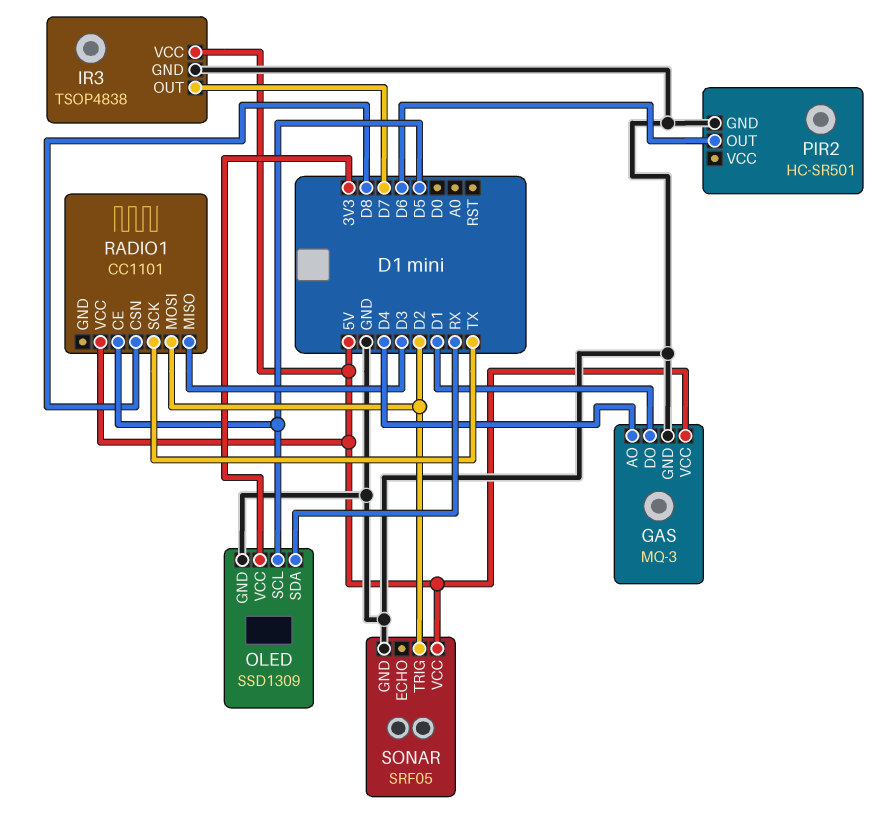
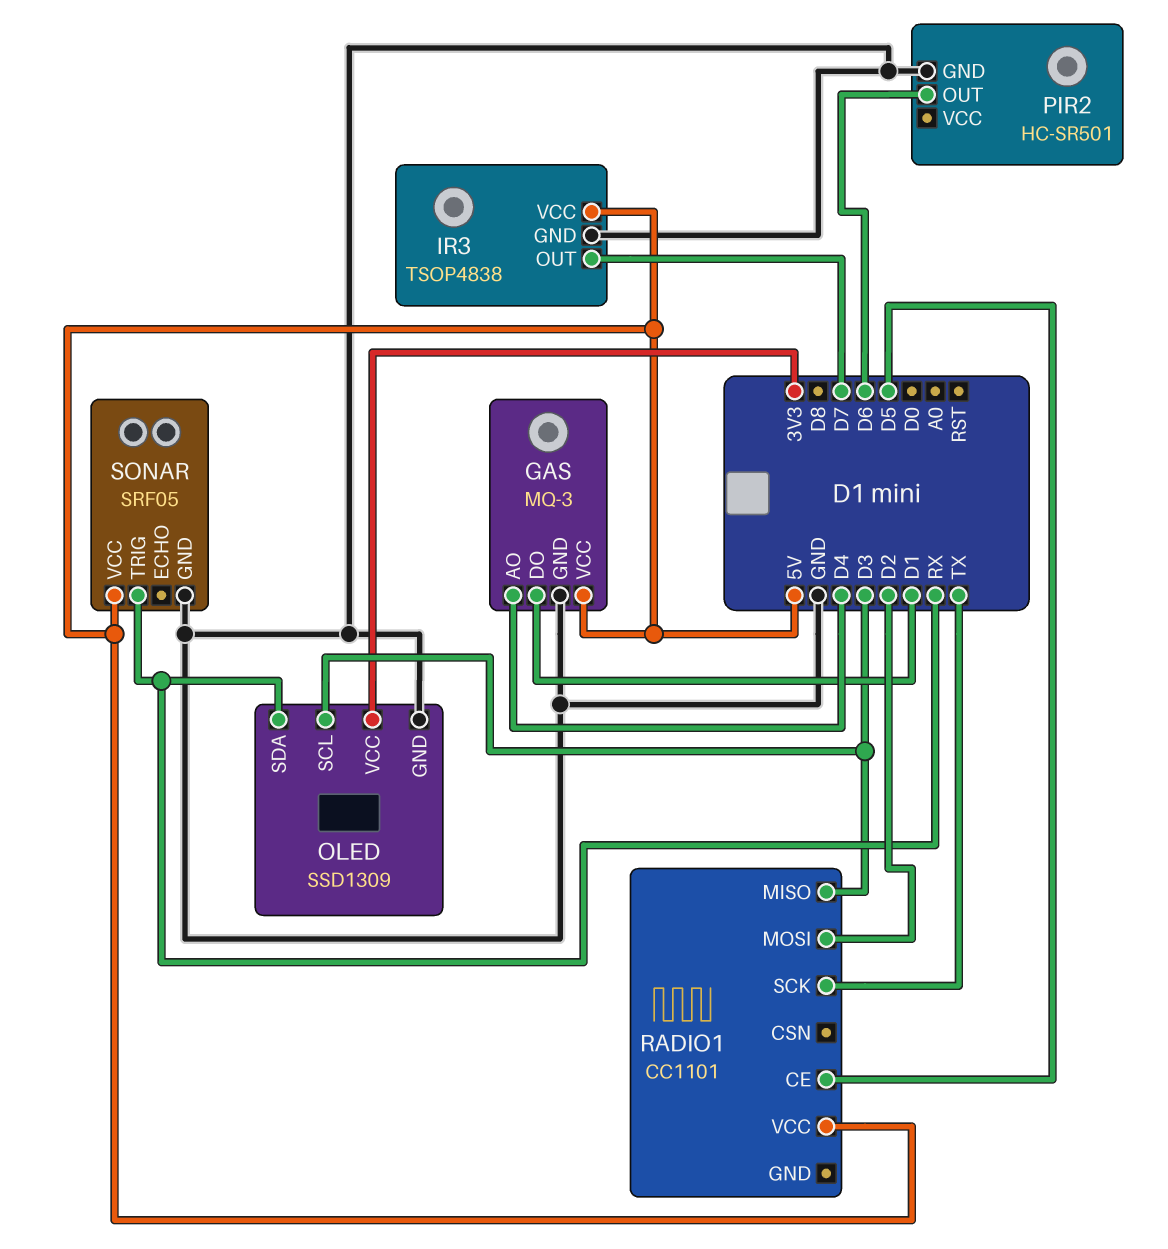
OLED pin SCL: D5 -> D3
RADIO1 pin CSN: D8 -> none
SONAR pin TRIG: D2 -> RX

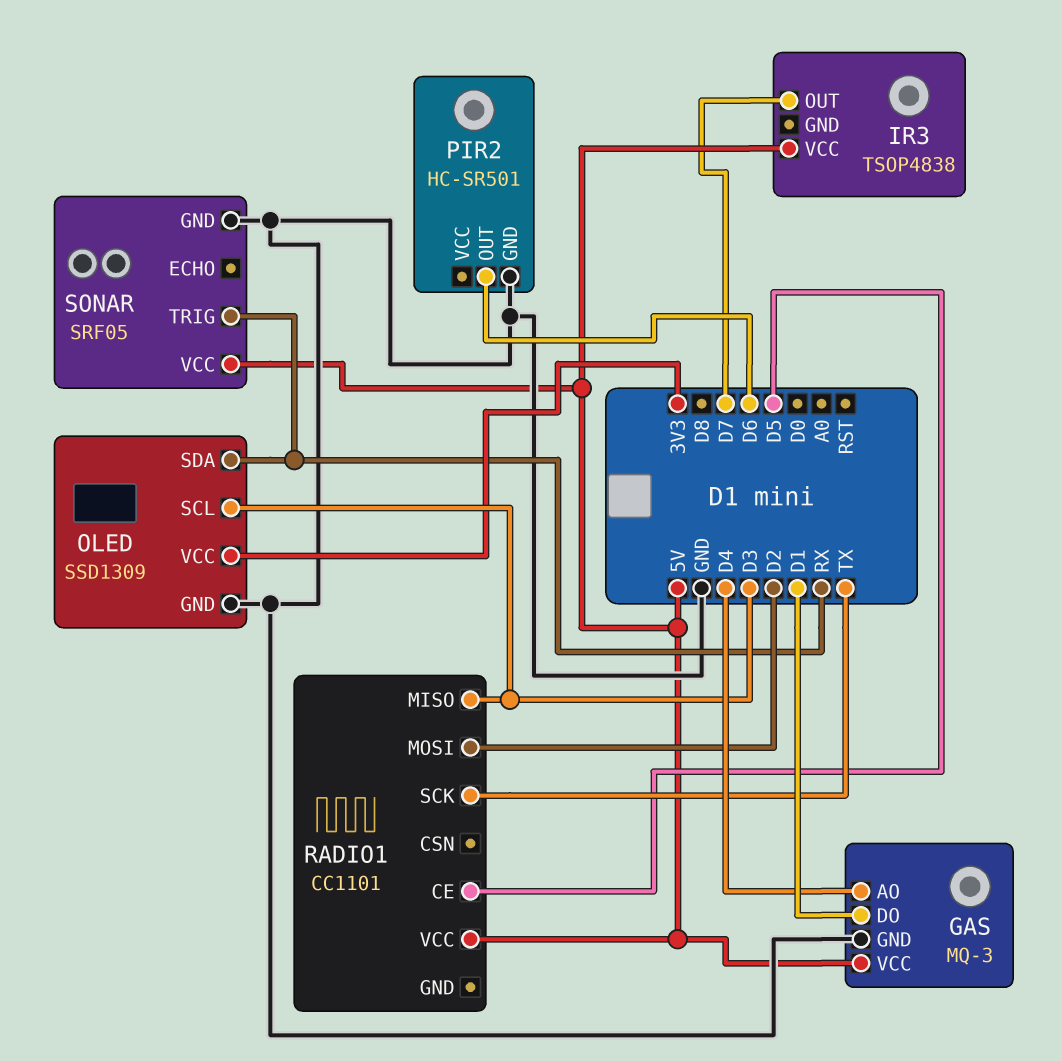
IR3 pin GND: GND -> none

